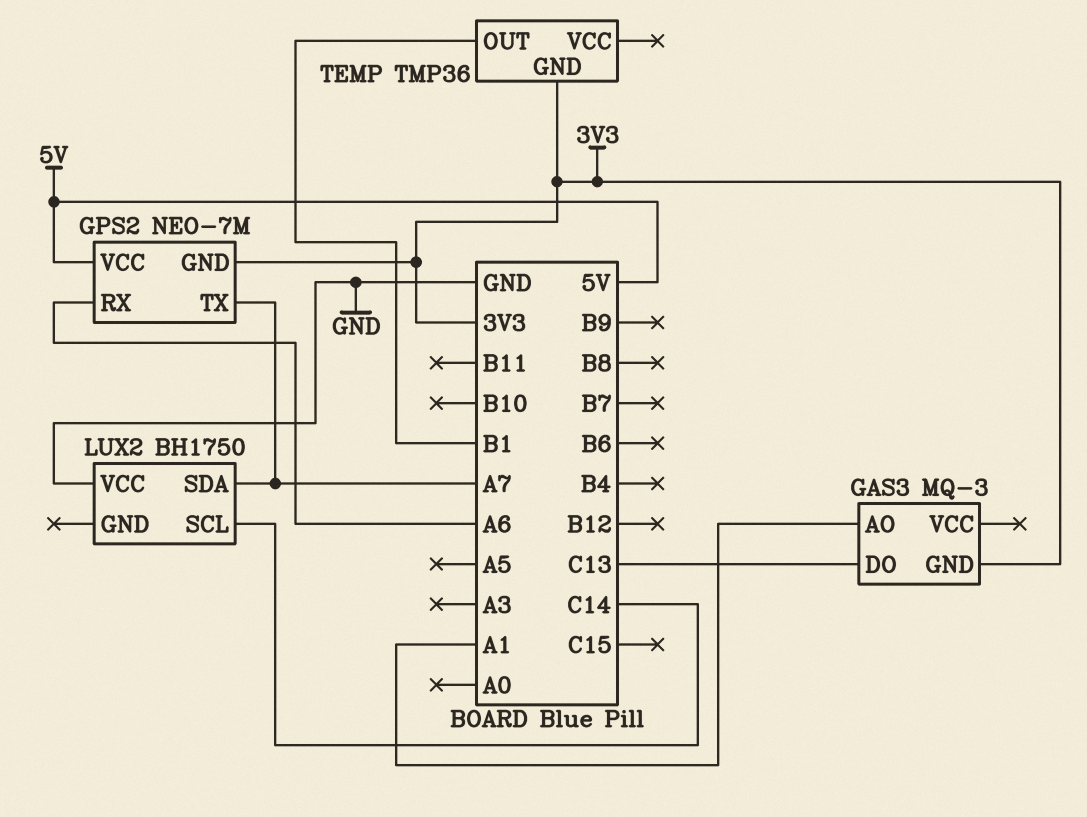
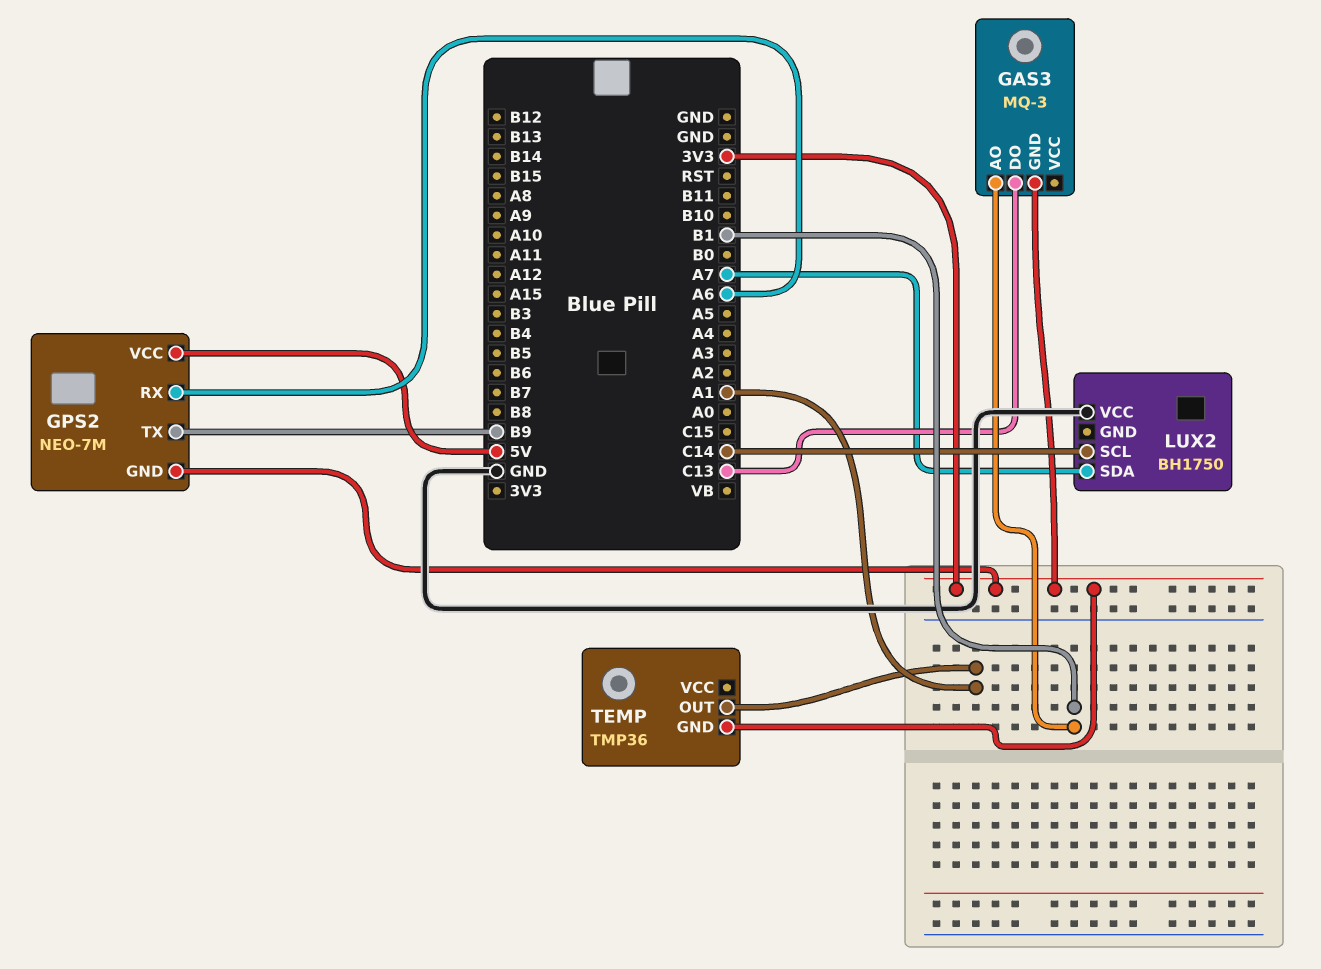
GAS3 pin AO: A1 -> B1
GPS2 pin TX: A7 -> B9
TEMP pin OUT: B1 -> A1

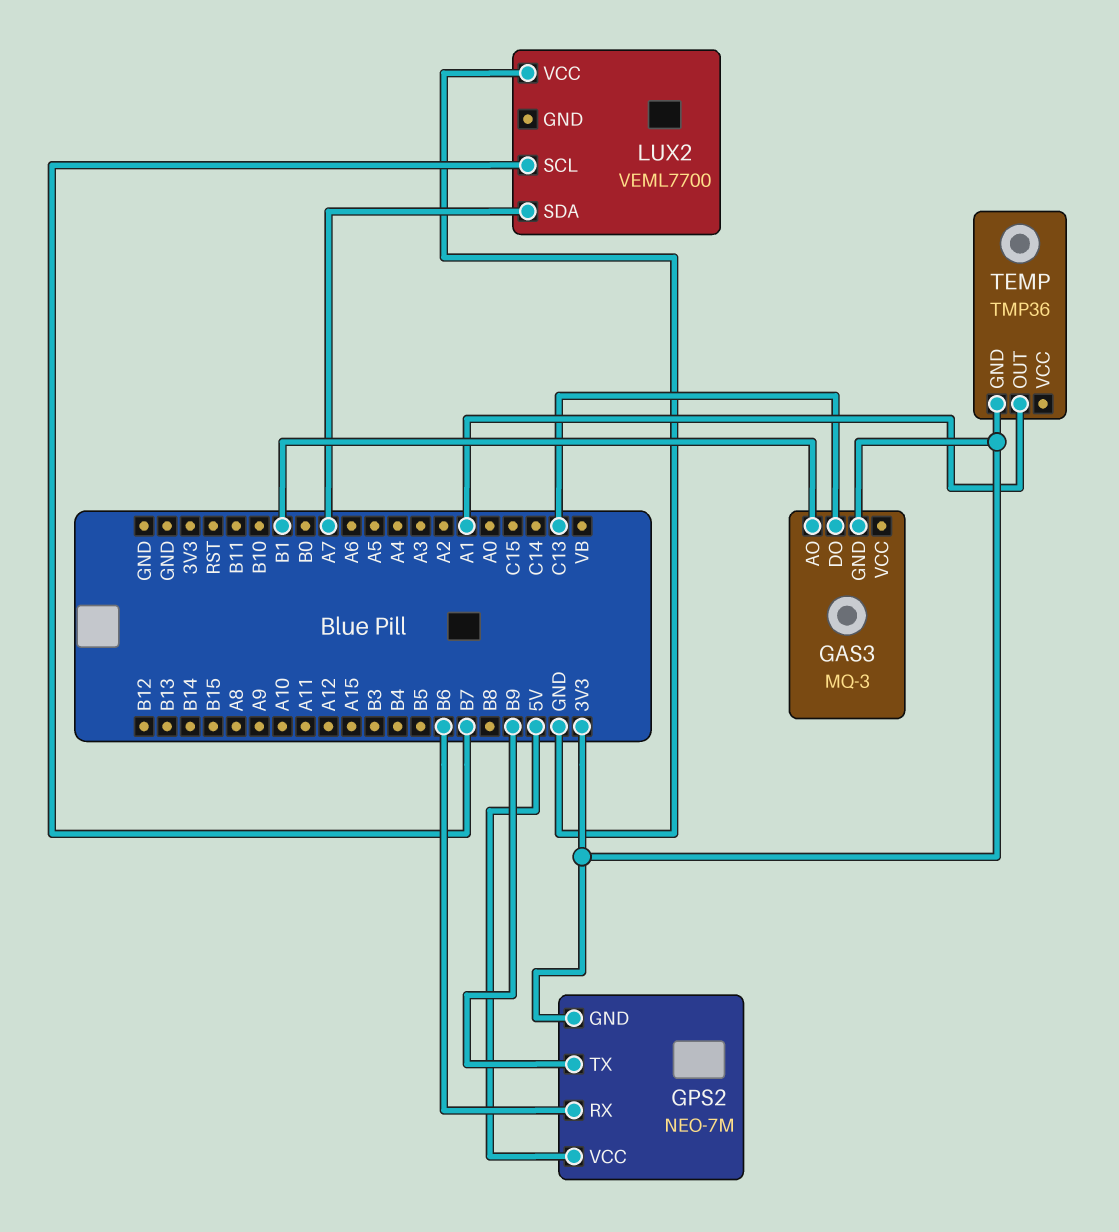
GPS2 pin RX: A6 -> B6
LUX2: BH1750 -> VEML7700
LUX2 pin SCL: C14 -> B7

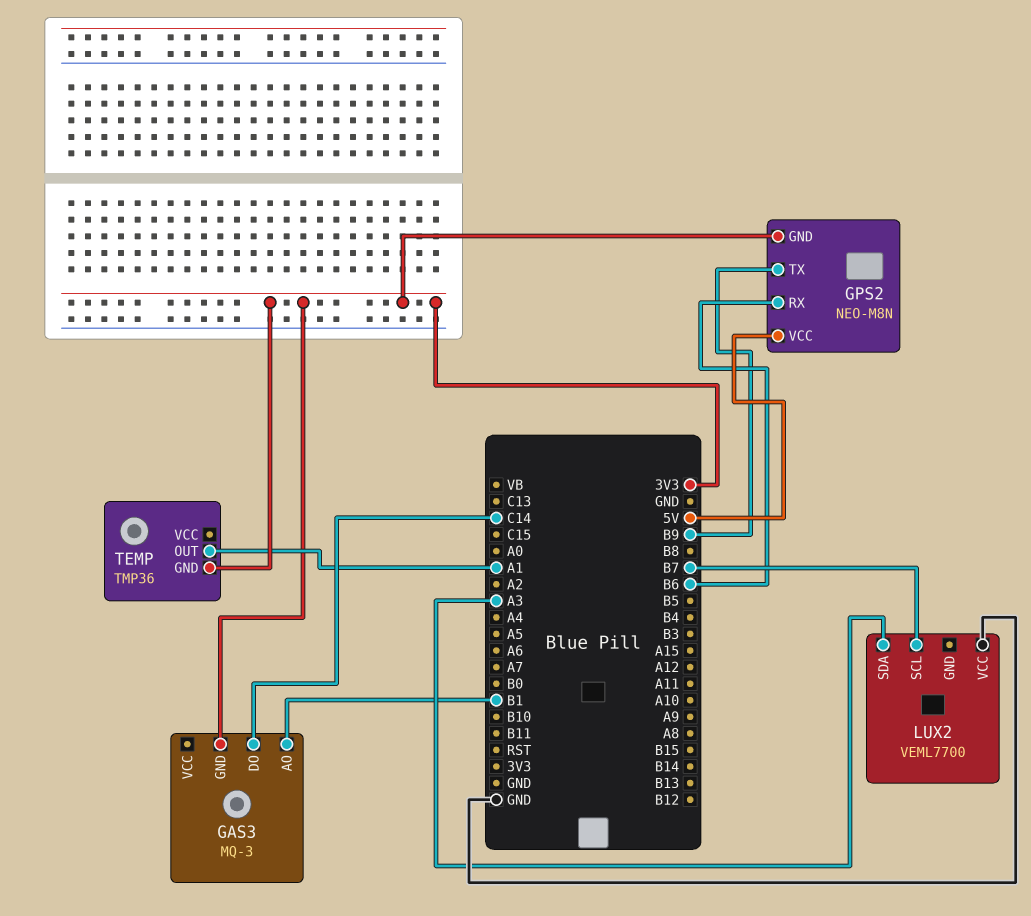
GAS3 pin DO: C13 -> C14
GPS2: NEO-7M -> NEO-M8N
LUX2 pin SDA: A7 -> A3

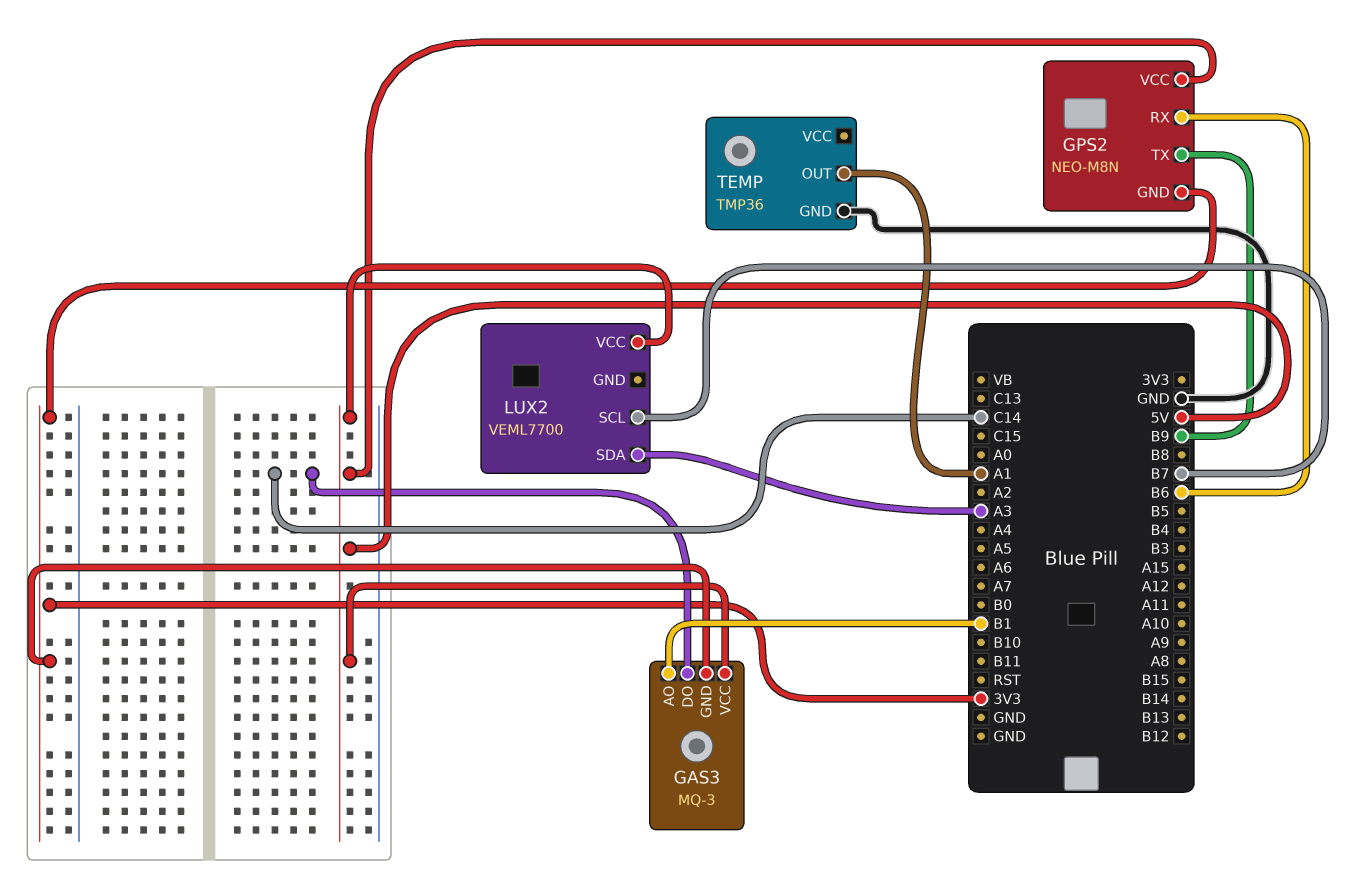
GAS3 pin VCC: none -> 5V
LUX2 pin VCC: GND -> 5V
TEMP pin GND: 3V3 -> GND

